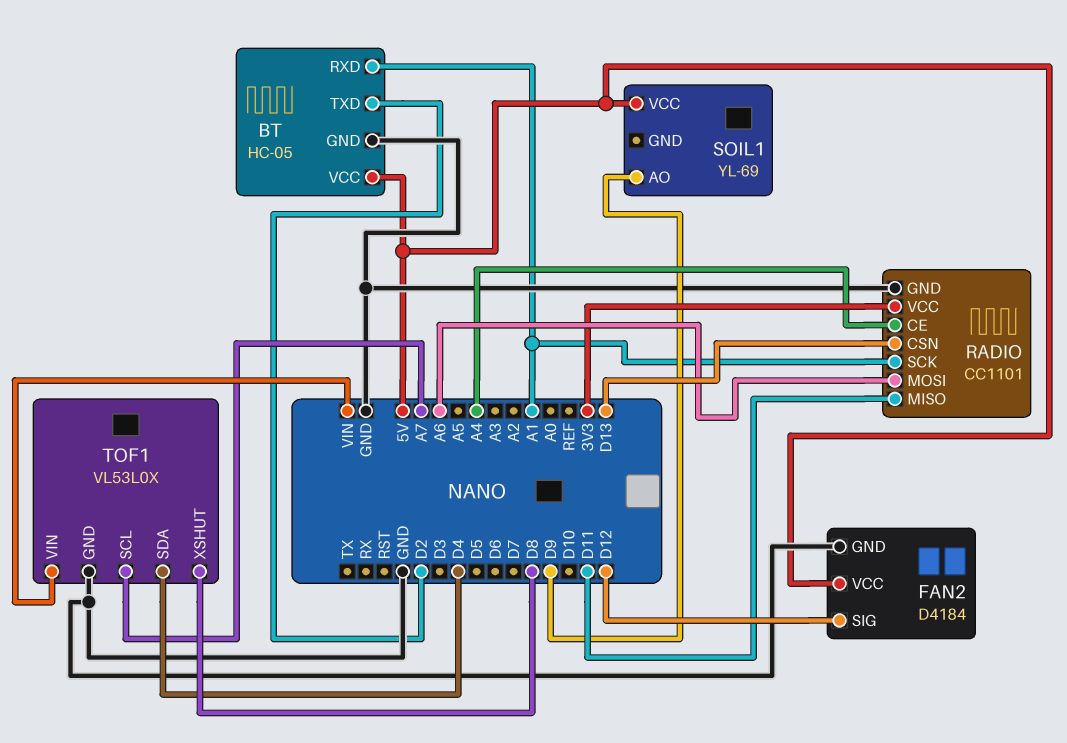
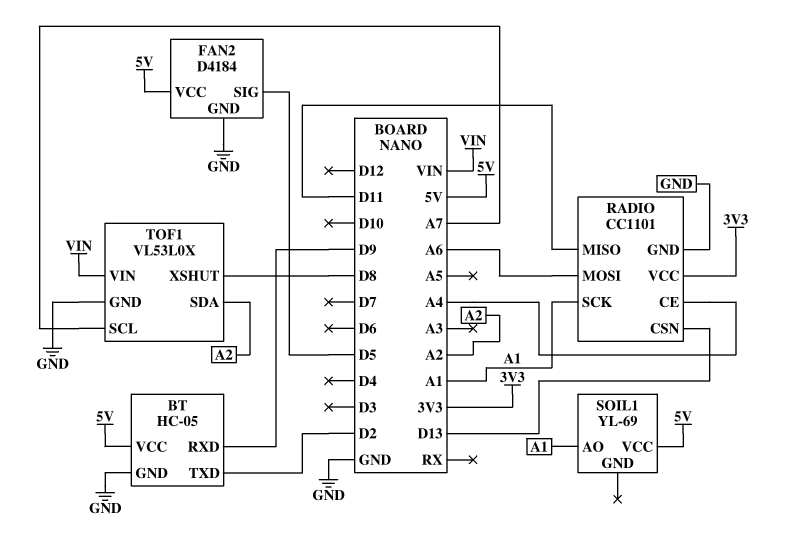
BT pin RXD: A1 -> D9
FAN2 pin SIG: D12 -> D5
SOIL1 pin AO: D9 -> A1
TOF1 pin SDA: D4 -> A2

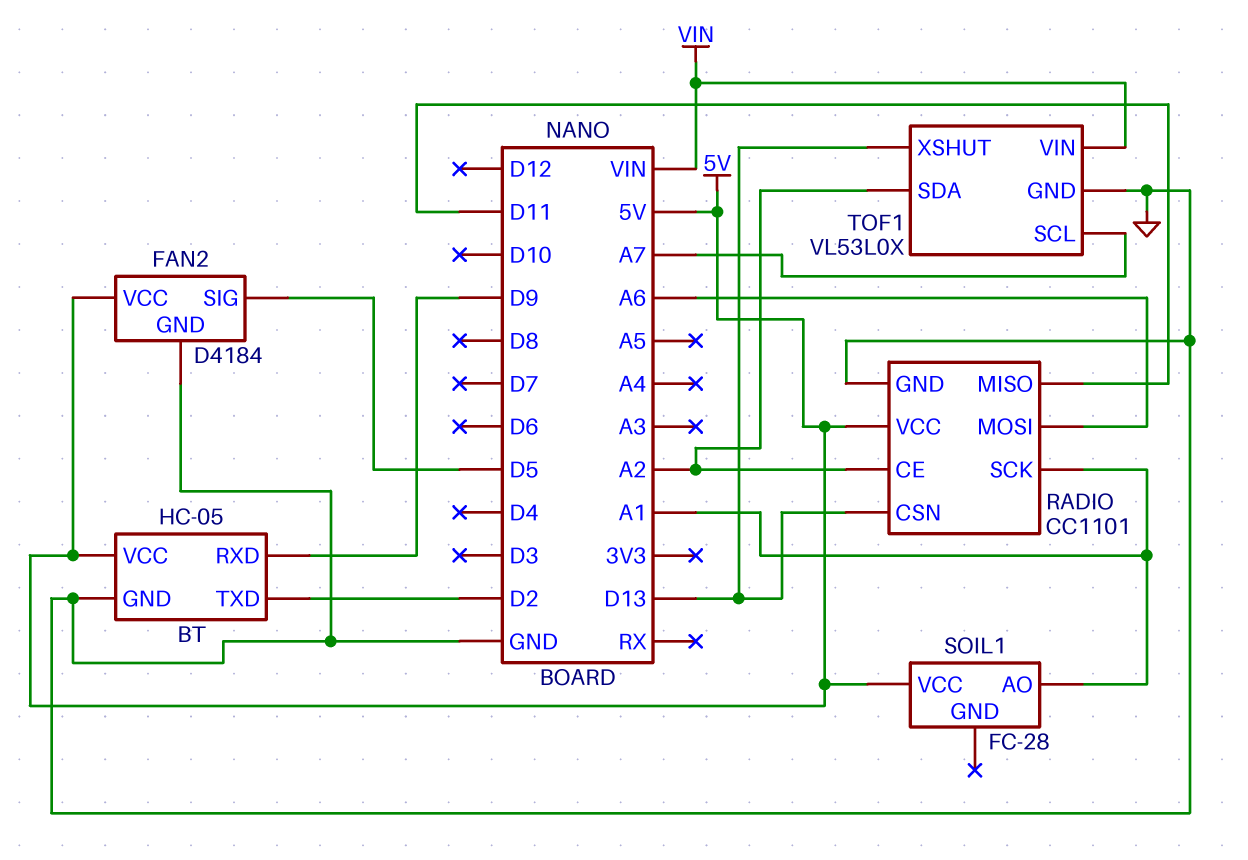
RADIO pin CE: A4 -> A2
RADIO pin VCC: 3V3 -> 5V
SOIL1: YL-69 -> FC-28
TOF1 pin XSHUT: D8 -> D13

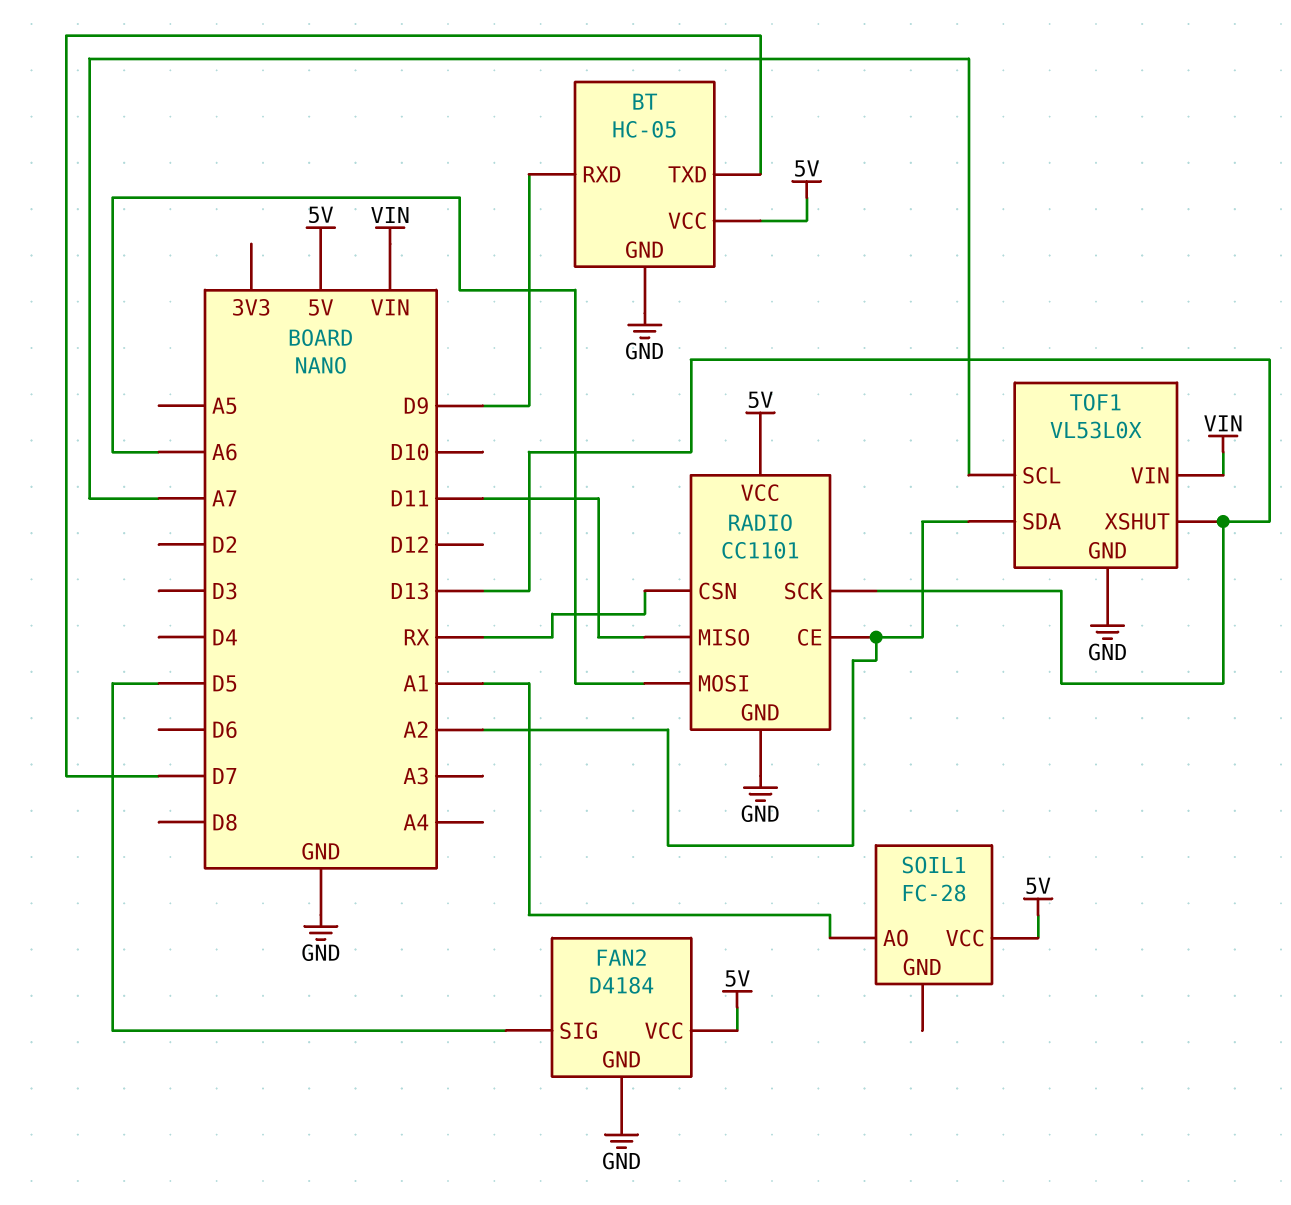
BT pin TXD: D2 -> D7
RADIO pin CSN: D13 -> RX
RADIO pin SCK: A1 -> D13

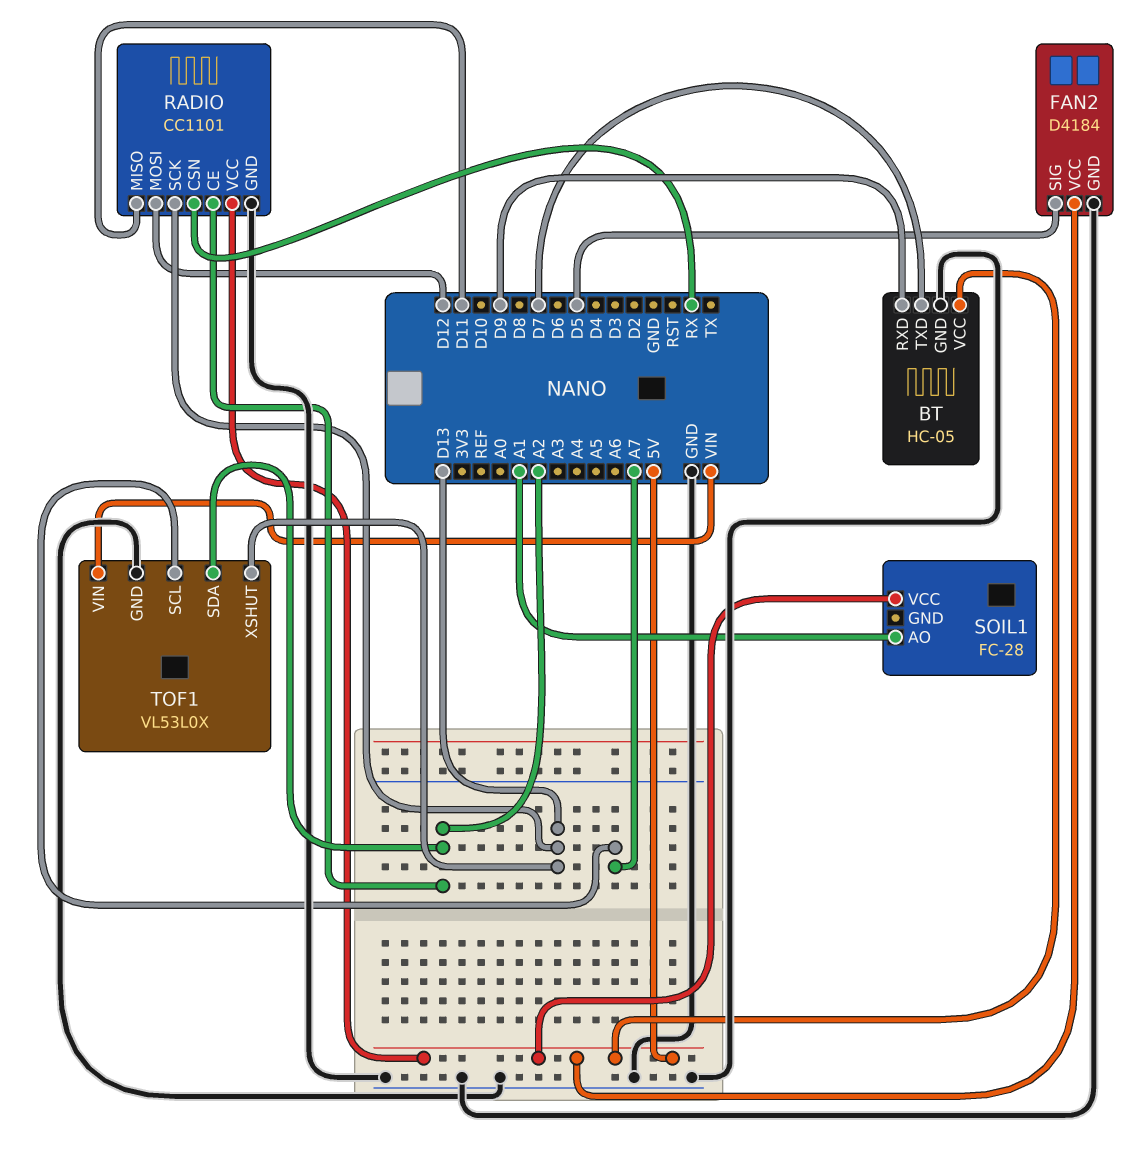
RADIO pin MOSI: A6 -> D12

